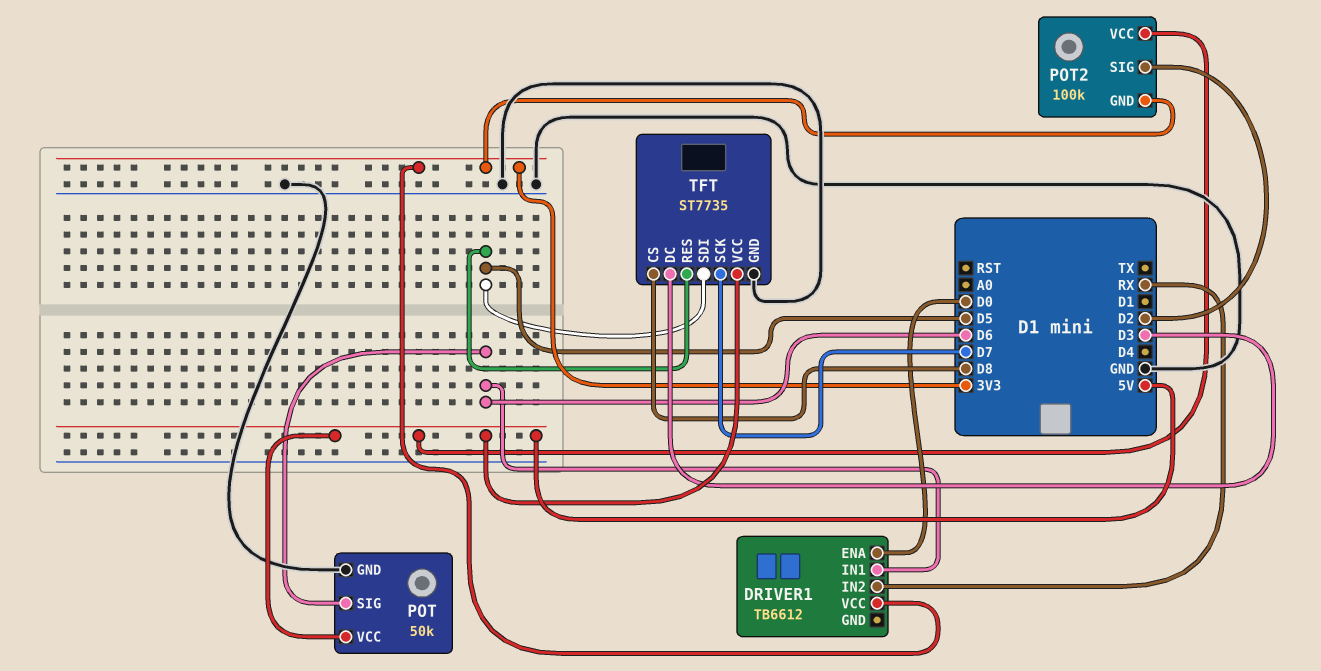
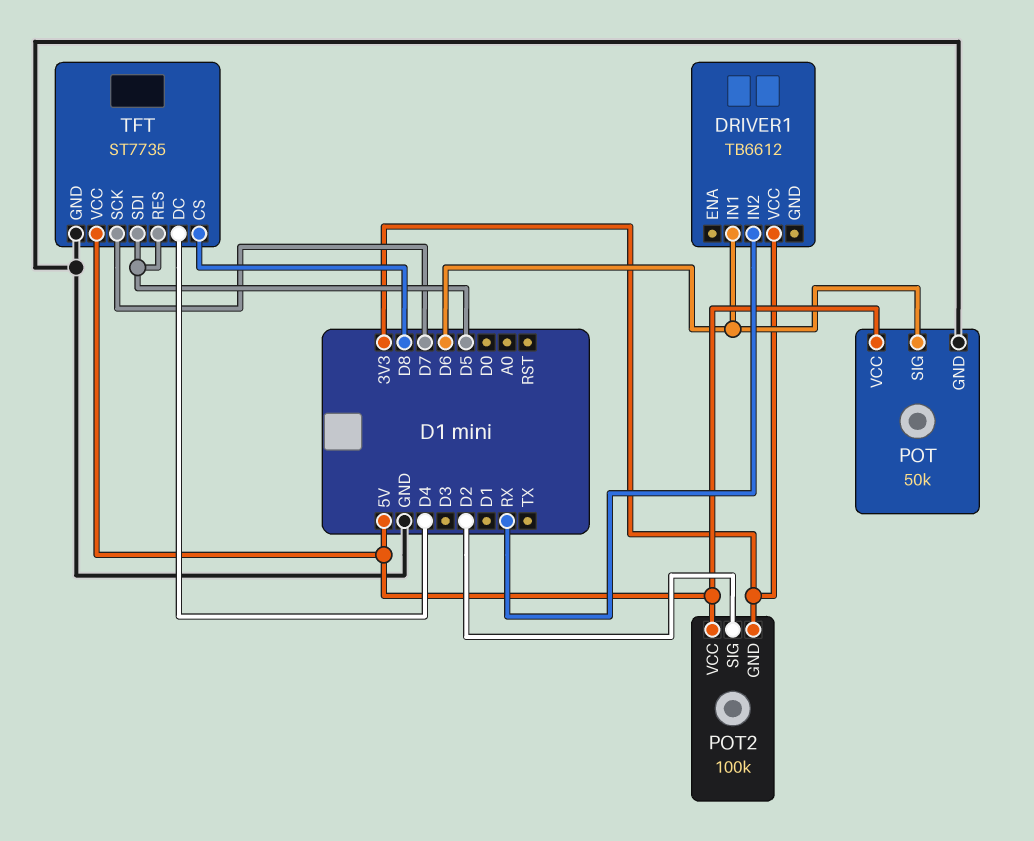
DRIVER1 pin ENA: D0 -> none
TFT pin DC: D3 -> D4

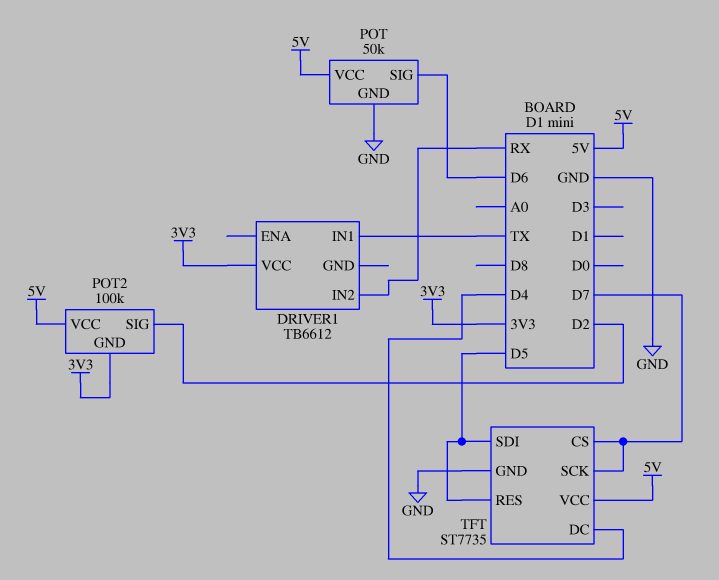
DRIVER1 pin IN1: D6 -> TX
TFT pin CS: D8 -> D7

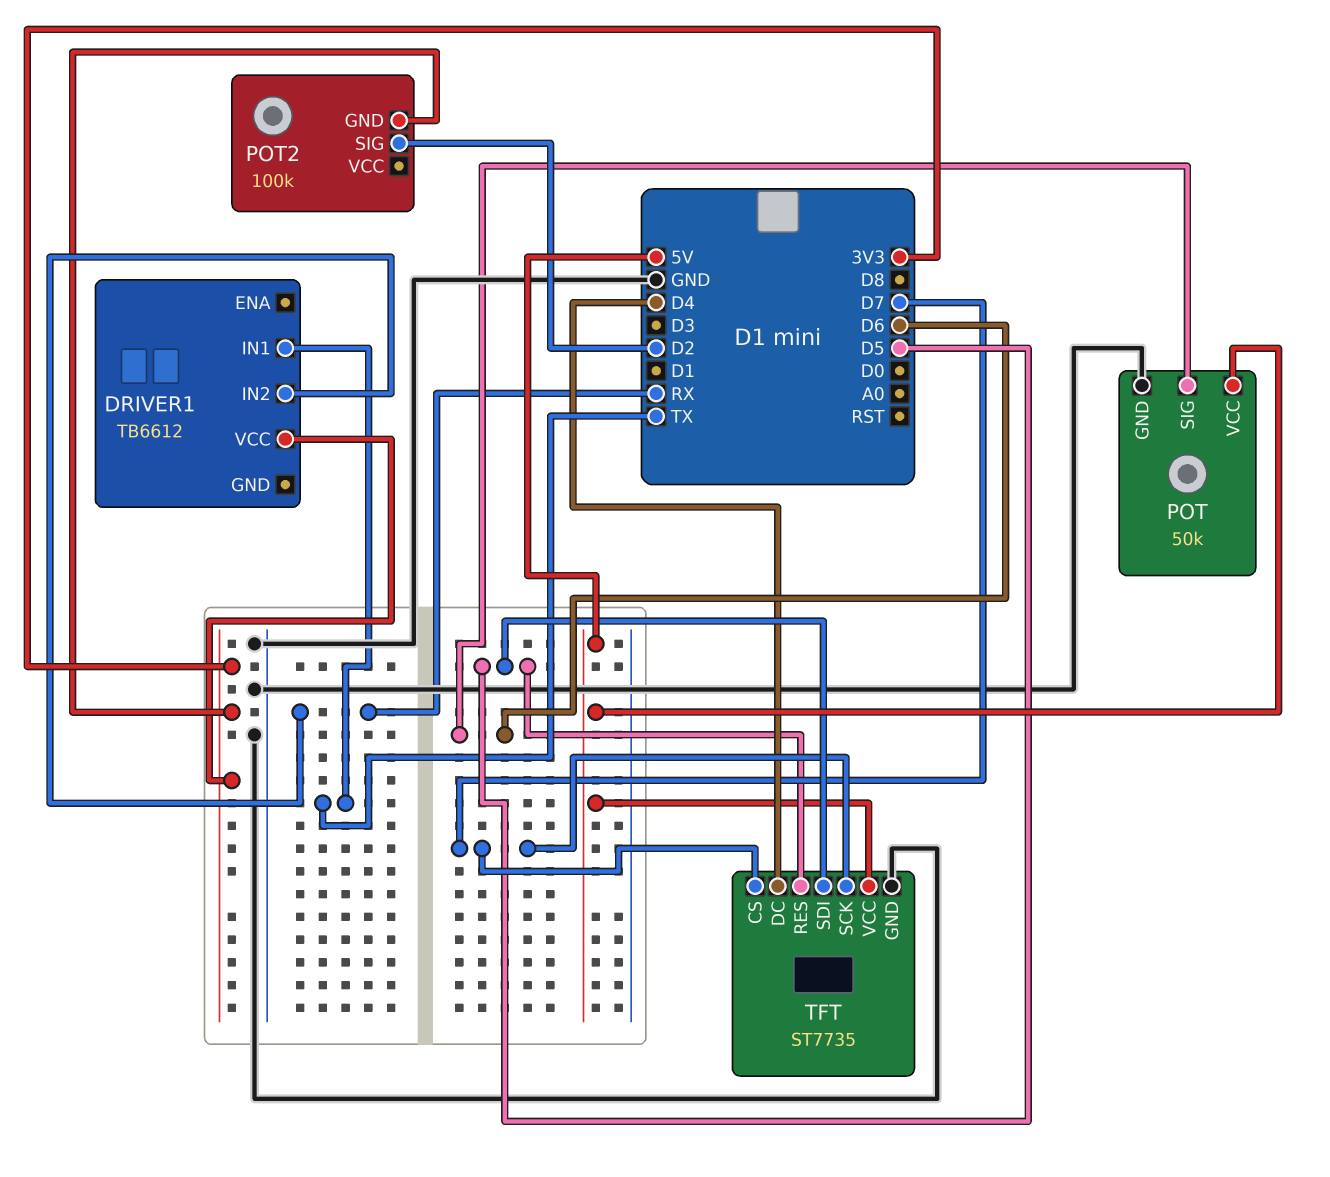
POT2 pin VCC: 5V -> none

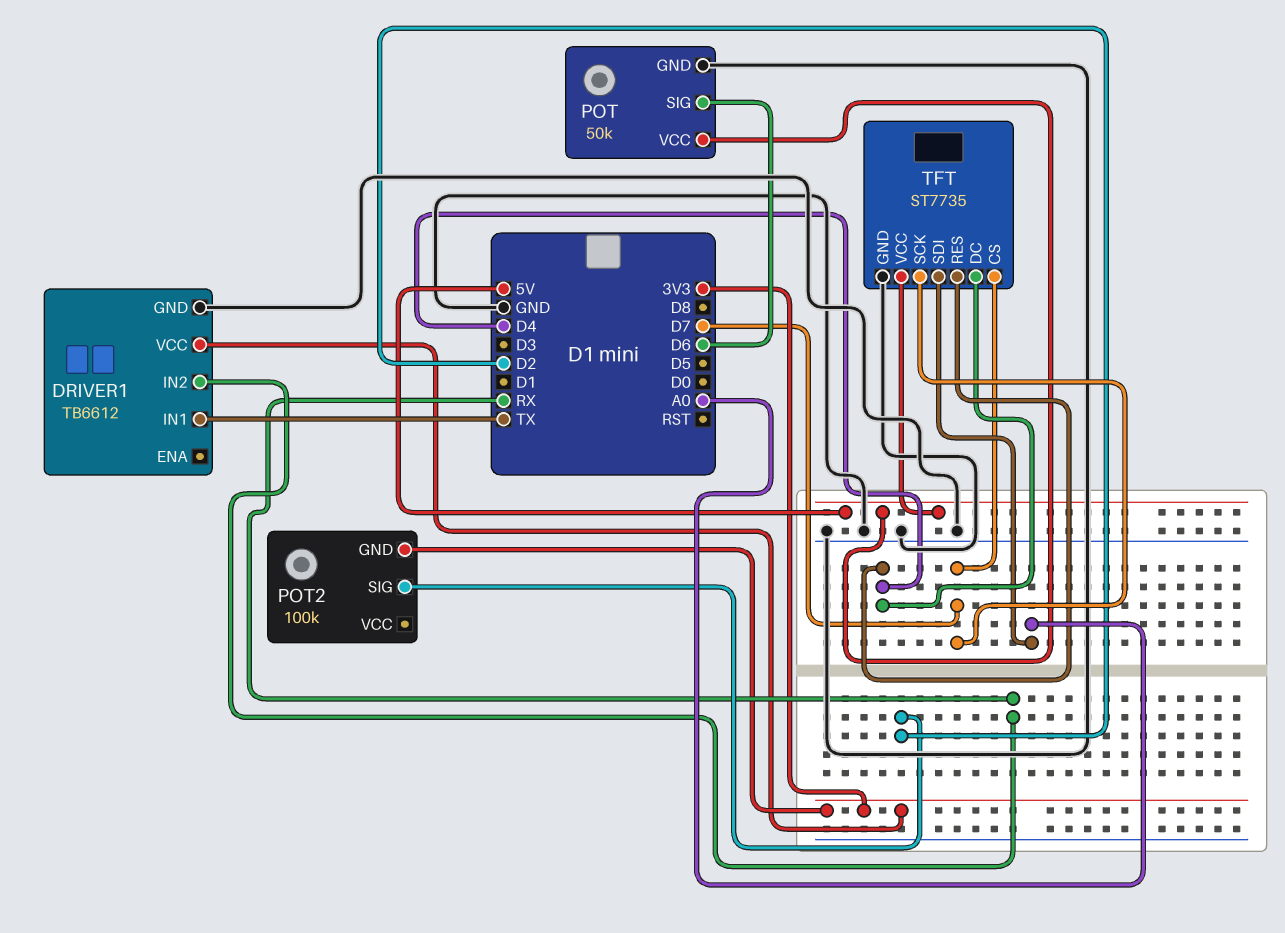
DRIVER1 pin GND: none -> GND
TFT pin RES: D5 -> D4
TFT pin SDI: D5 -> A0

